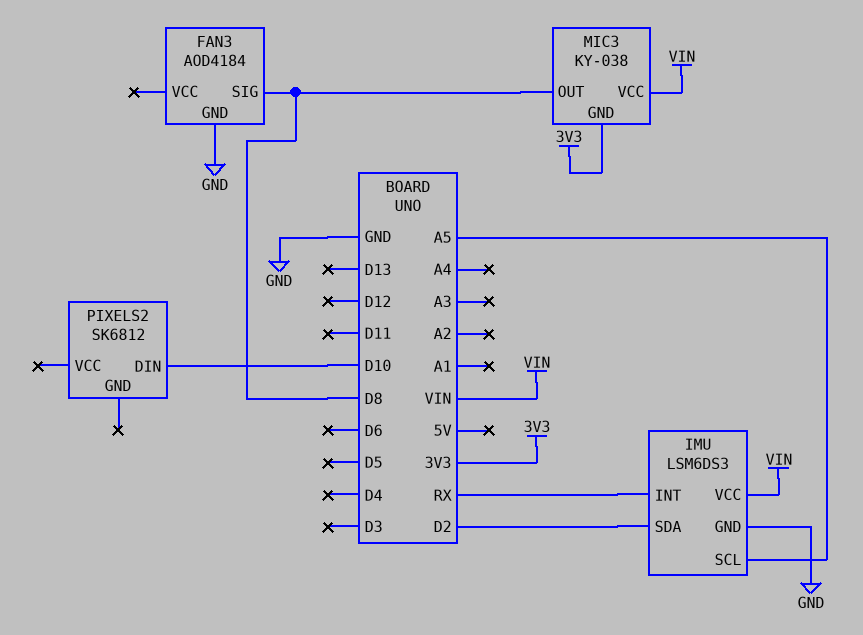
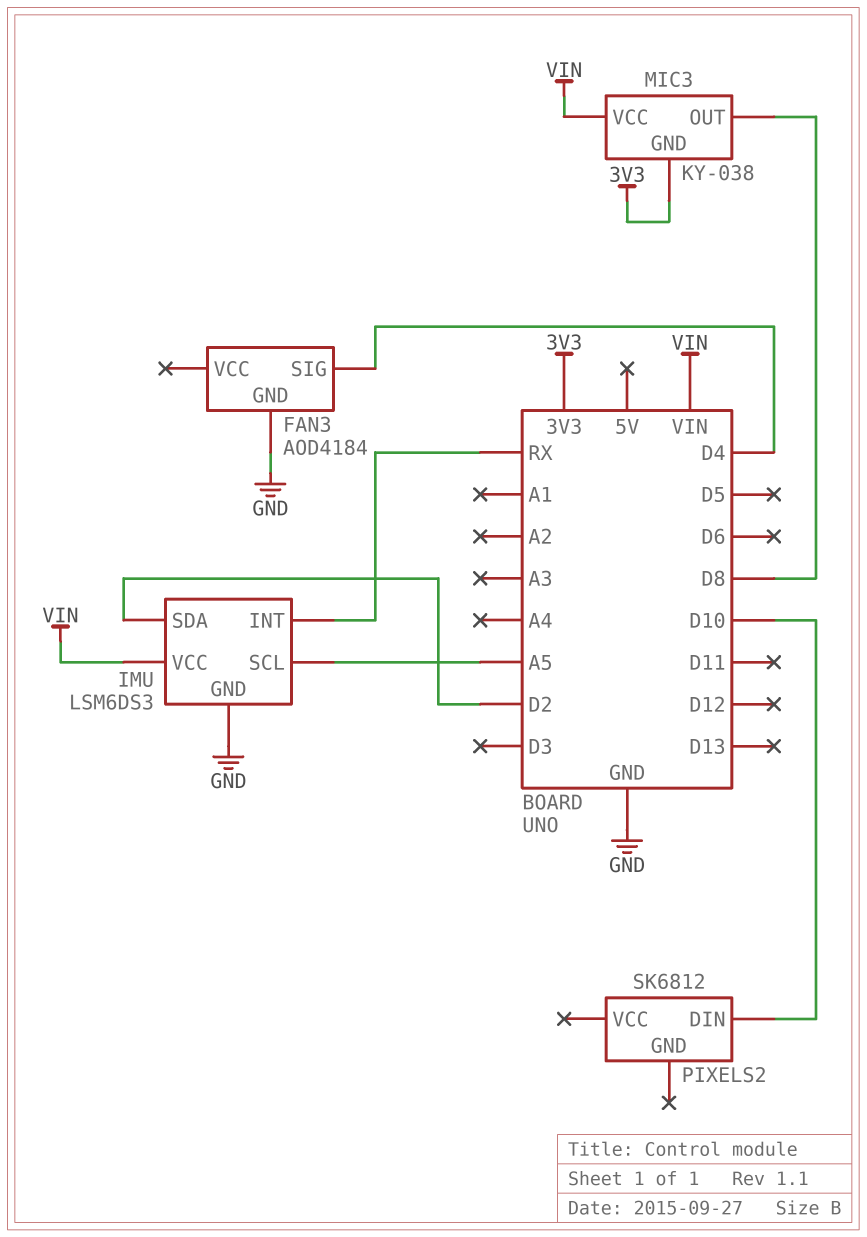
FAN3 pin SIG: D8 -> D4

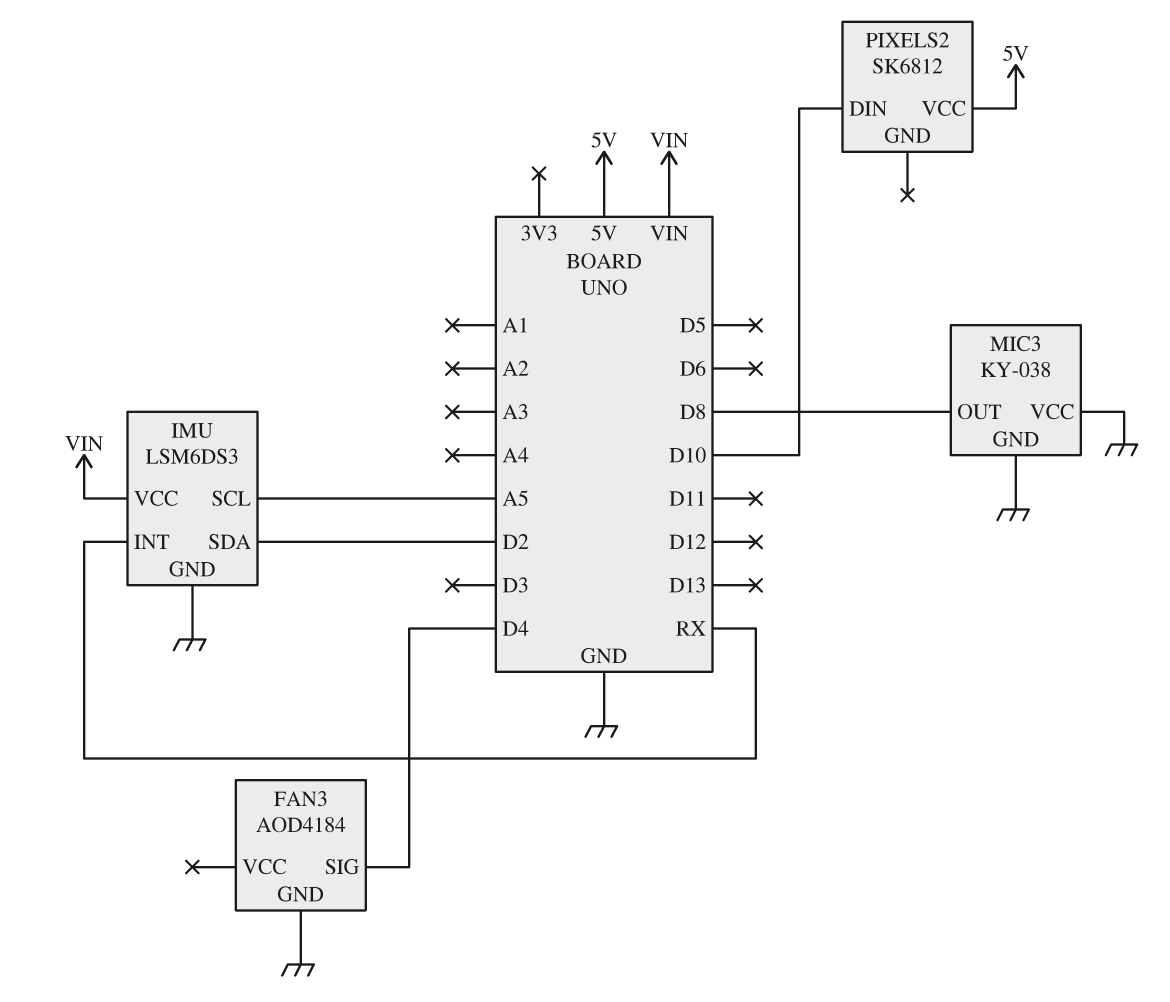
MIC3 pin GND: 3V3 -> GND
MIC3 pin VCC: VIN -> GND
PIXELS2 pin VCC: none -> 5V

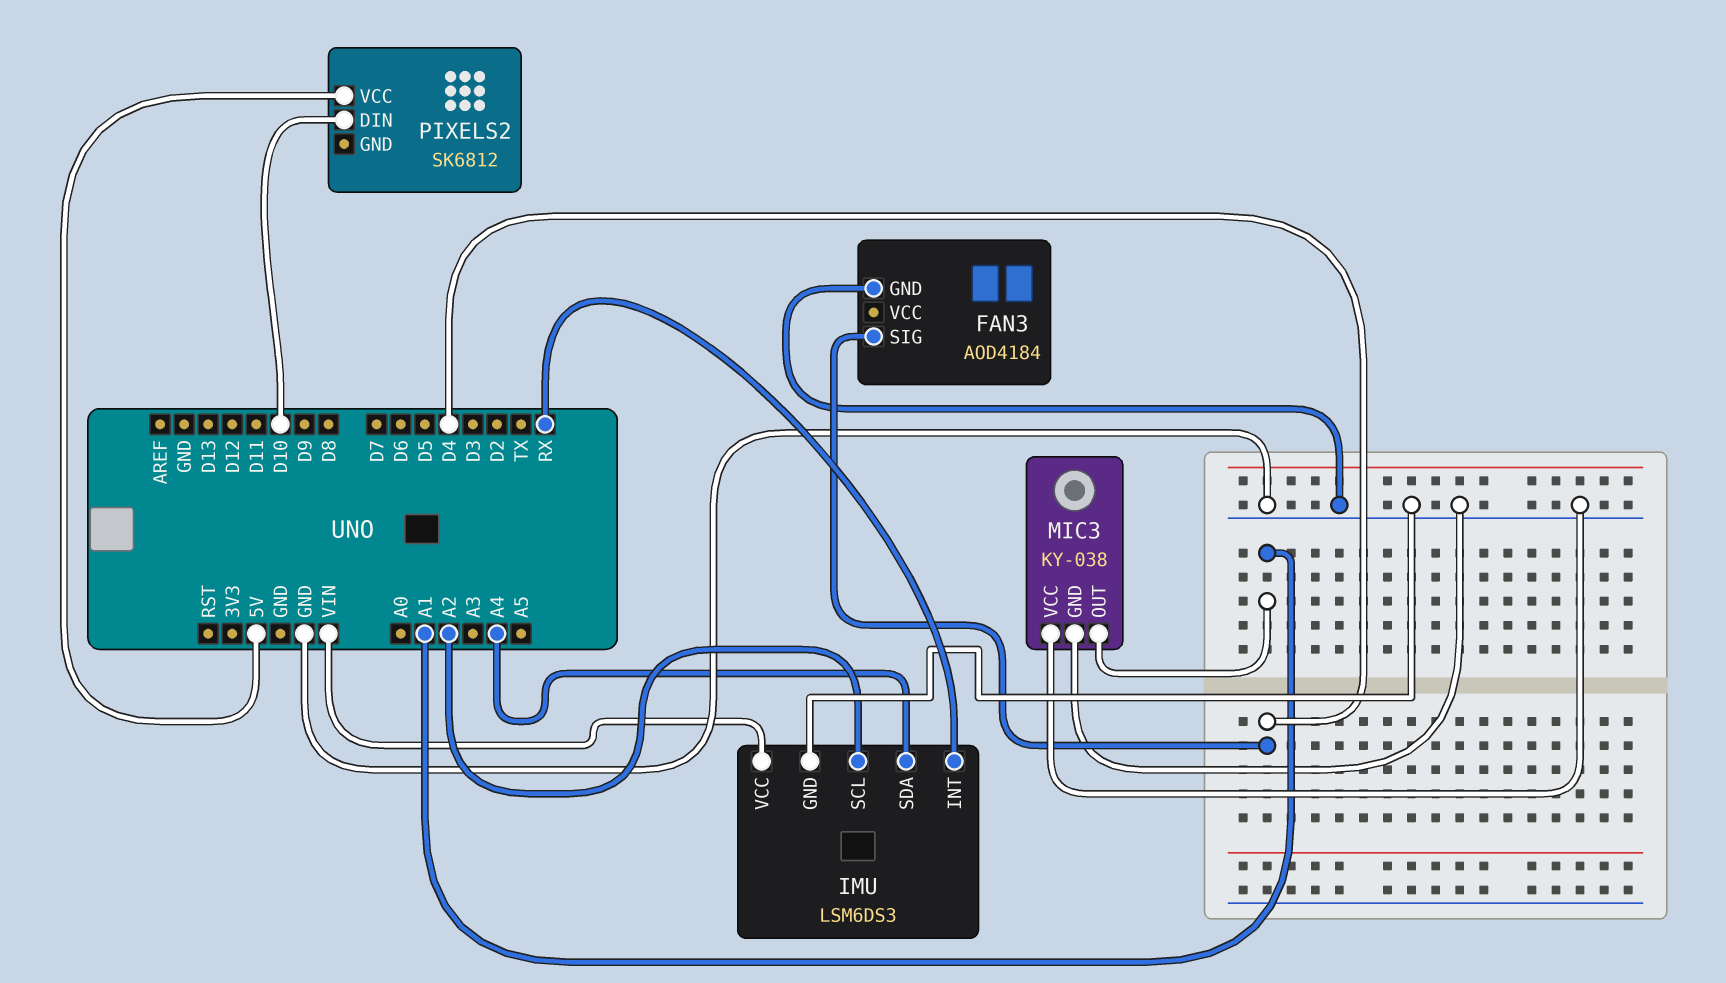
IMU pin SCL: A5 -> A2
IMU pin SDA: D2 -> A4
MIC3 pin OUT: D8 -> A1

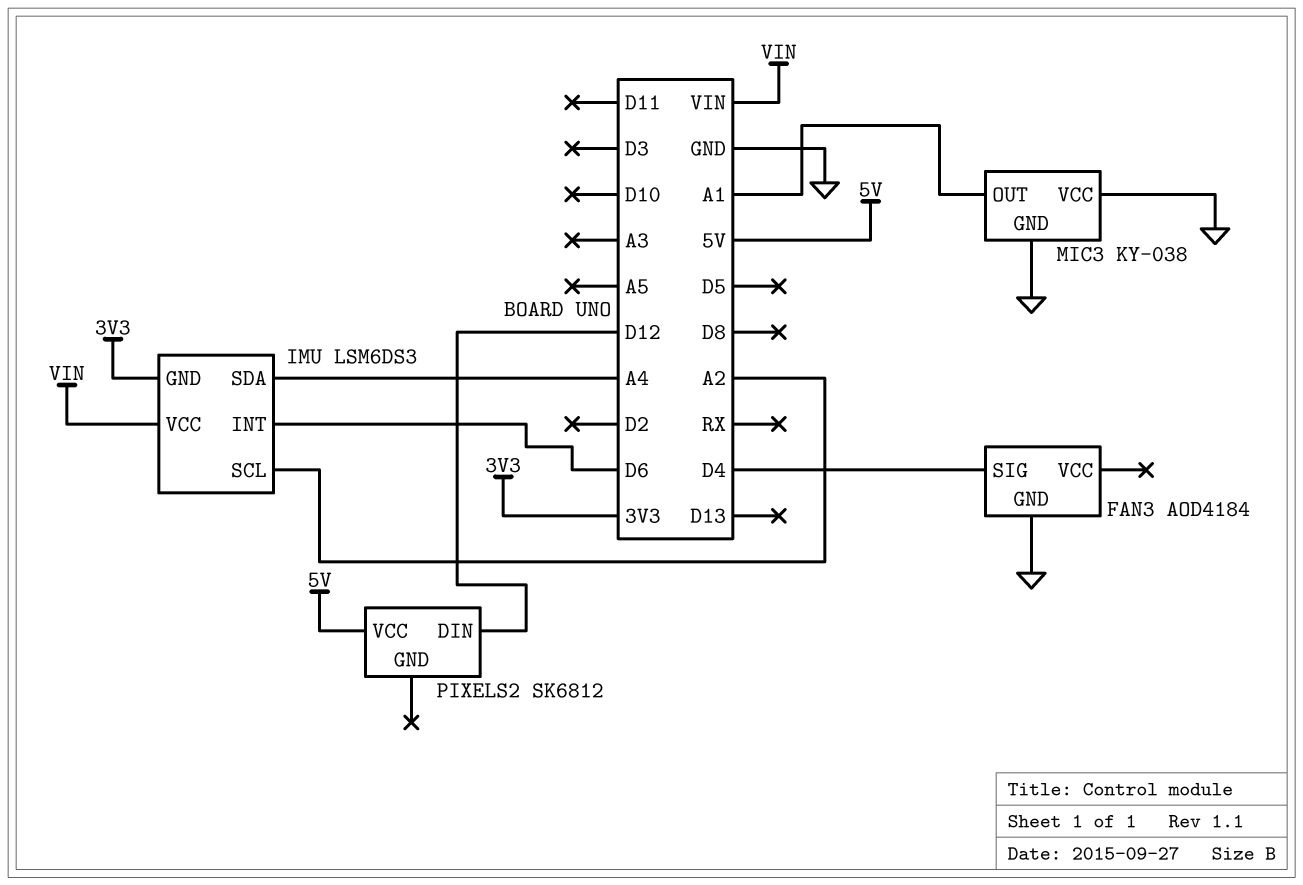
IMU pin GND: GND -> 3V3
IMU pin INT: RX -> D6
PIXELS2 pin DIN: D10 -> D12

